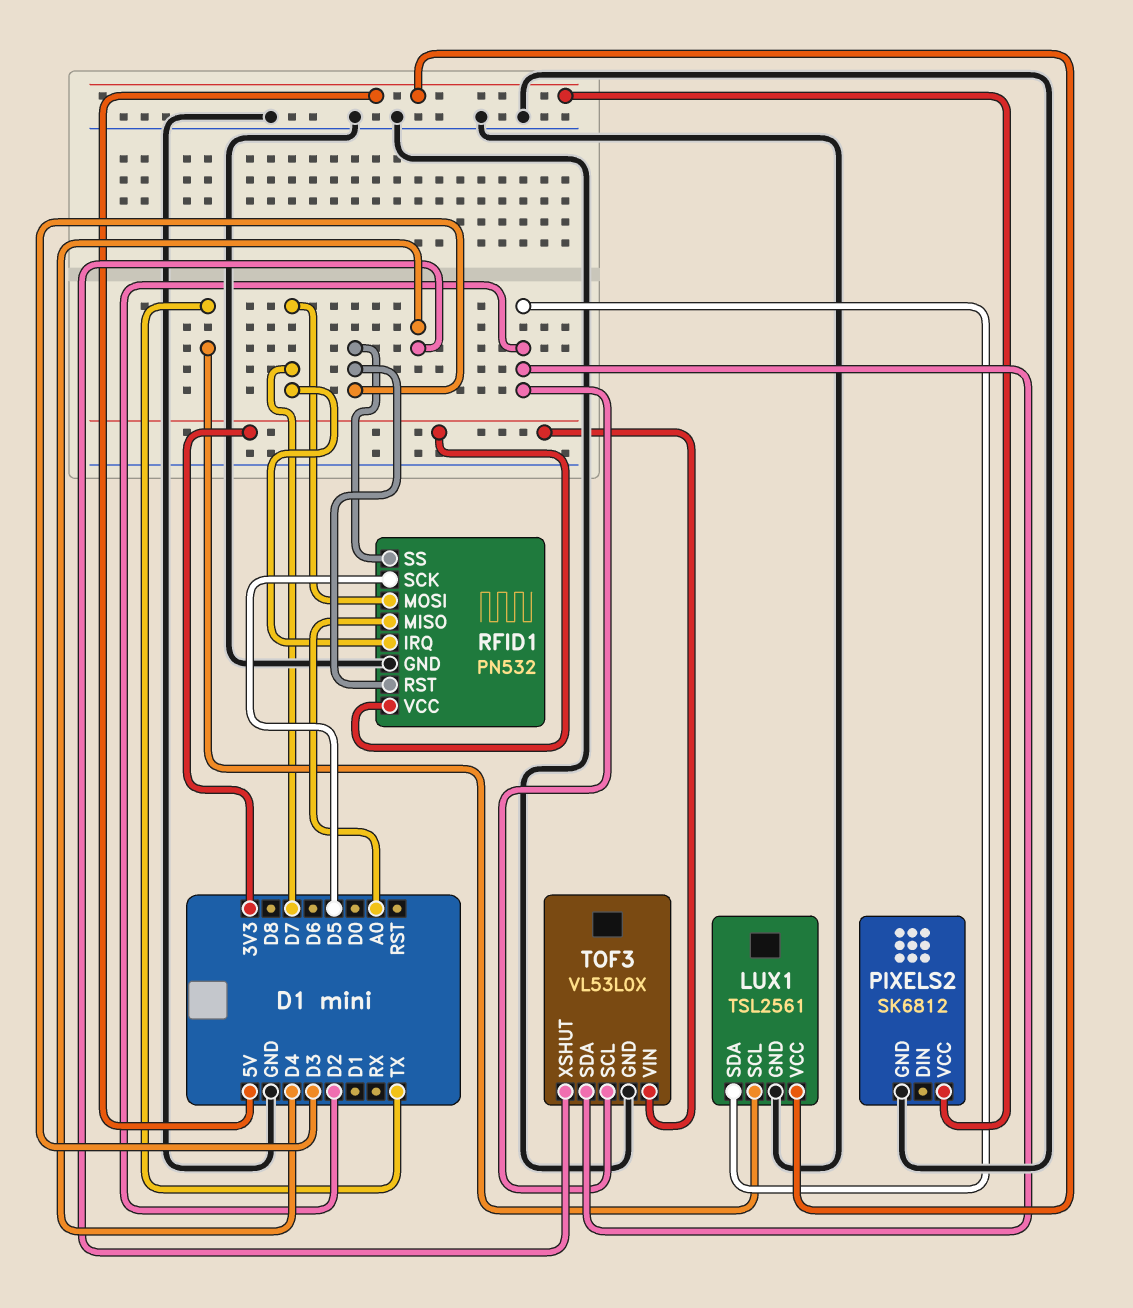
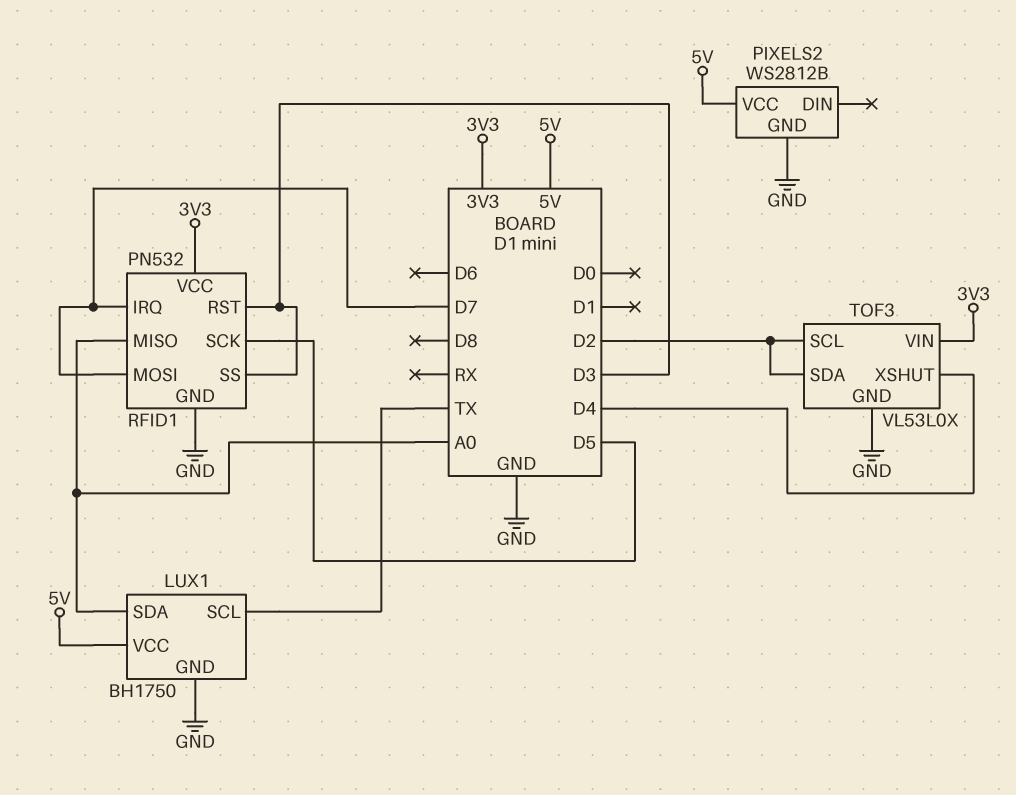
LUX1: TSL2561 -> BH1750
LUX1 pin SDA: D2 -> A0
PIXELS2: SK6812 -> WS2812B

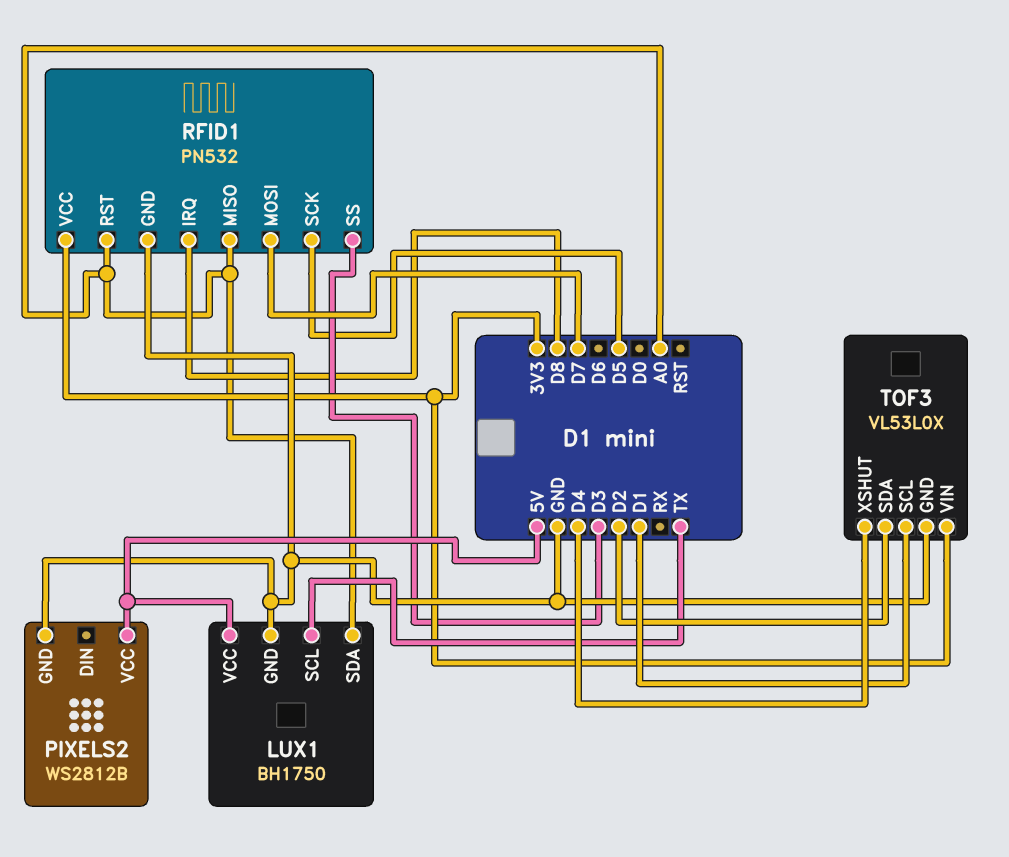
RFID1 pin IRQ: D7 -> D8
RFID1 pin RST: D3 -> A0
TOF3 pin SCL: D2 -> D1

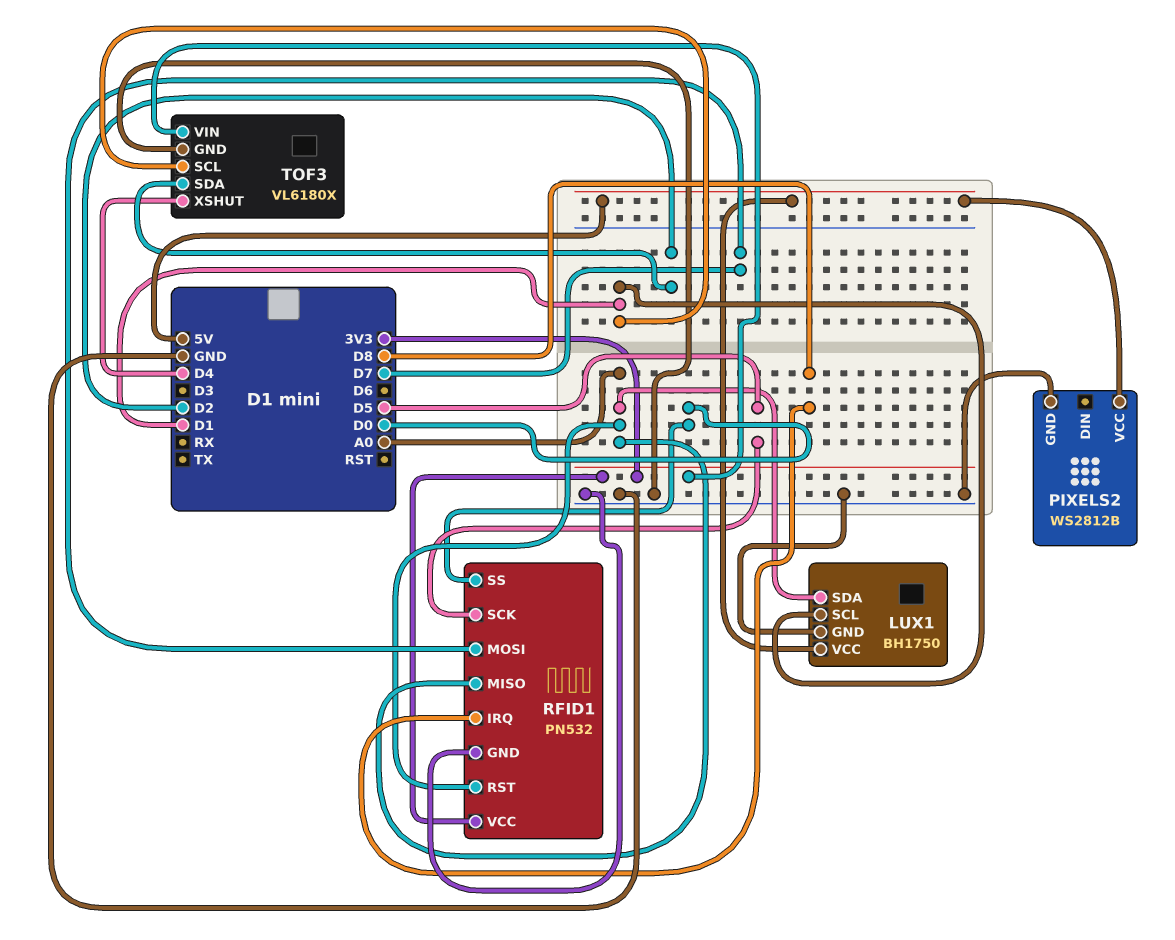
LUX1 pin SCL: TX -> D1
RFID1 pin SS: D3 -> D0
TOF3: VL53L0X -> VL6180X

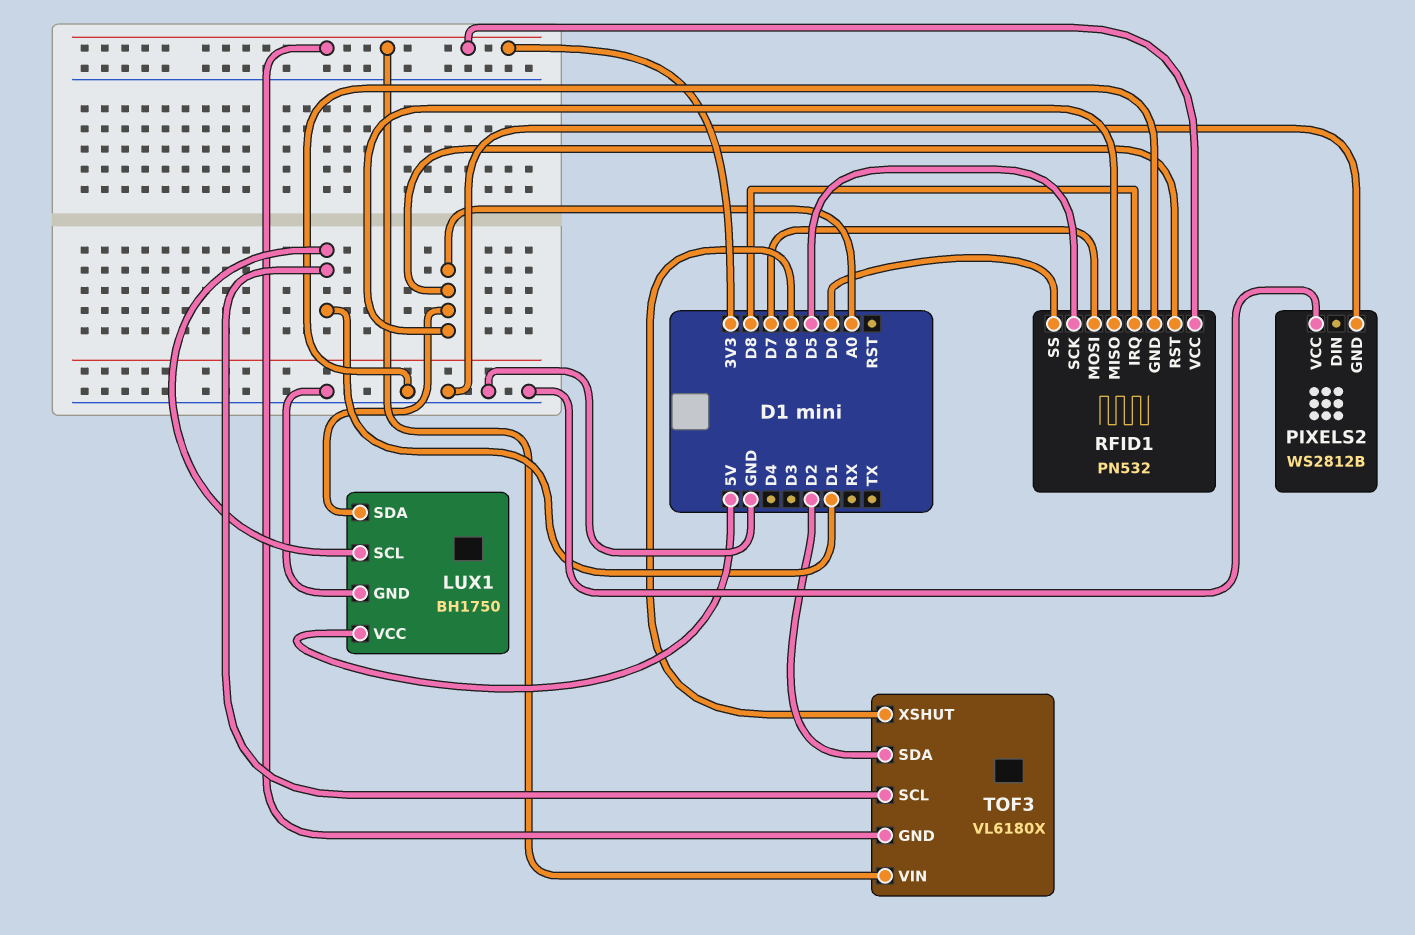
PIXELS2 pin VCC: 5V -> GND
TOF3 pin GND: GND -> 3V3
TOF3 pin XSHUT: D4 -> D6

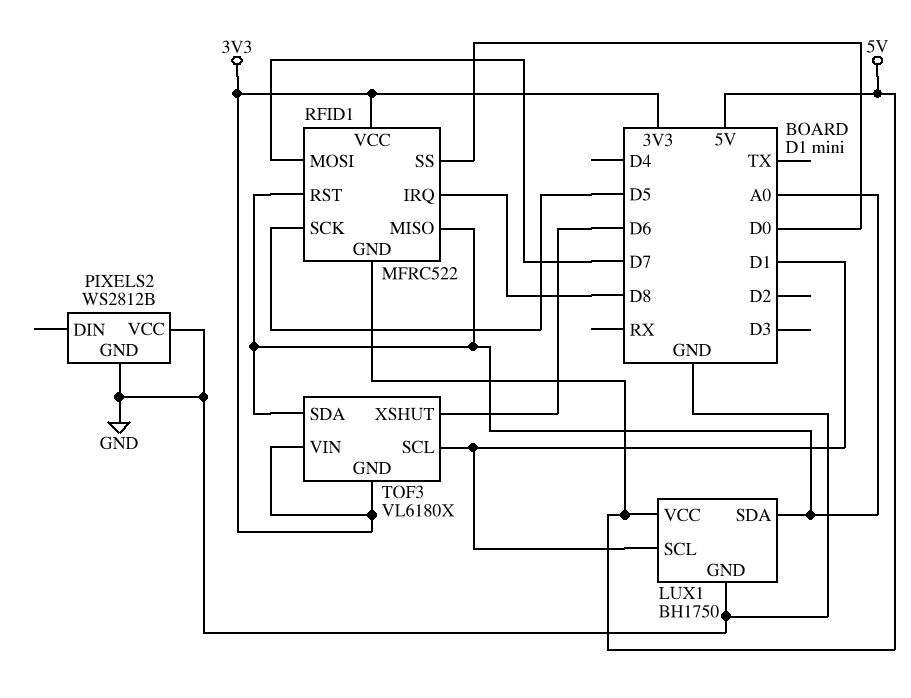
RFID1: PN532 -> MFRC522
RFID1 pin GND: GND -> 5V
TOF3 pin SDA: D2 -> A0

